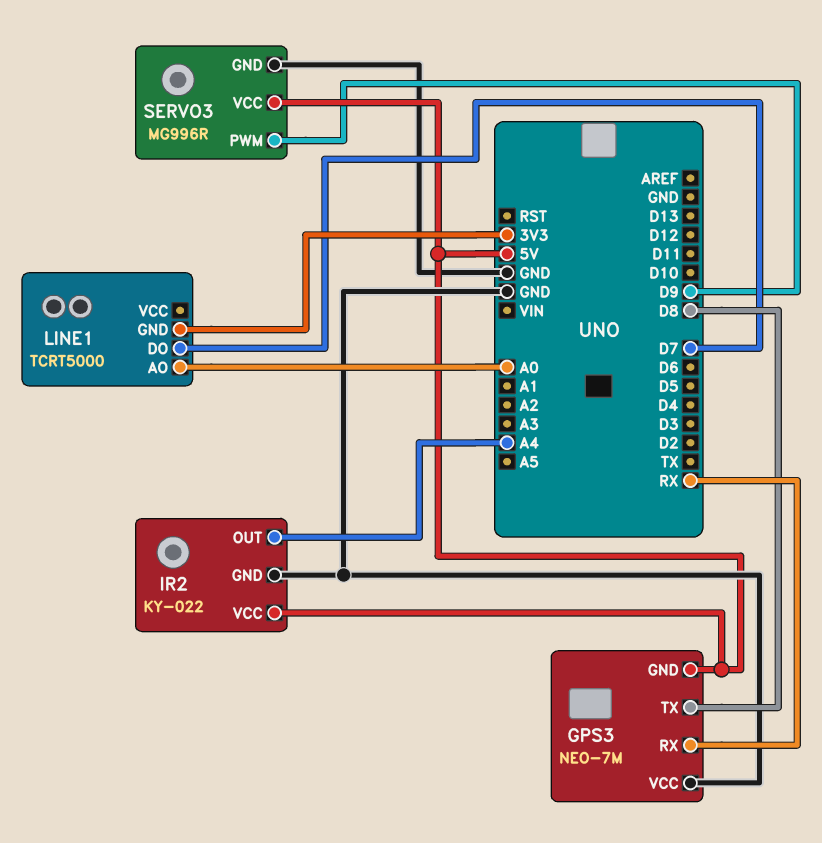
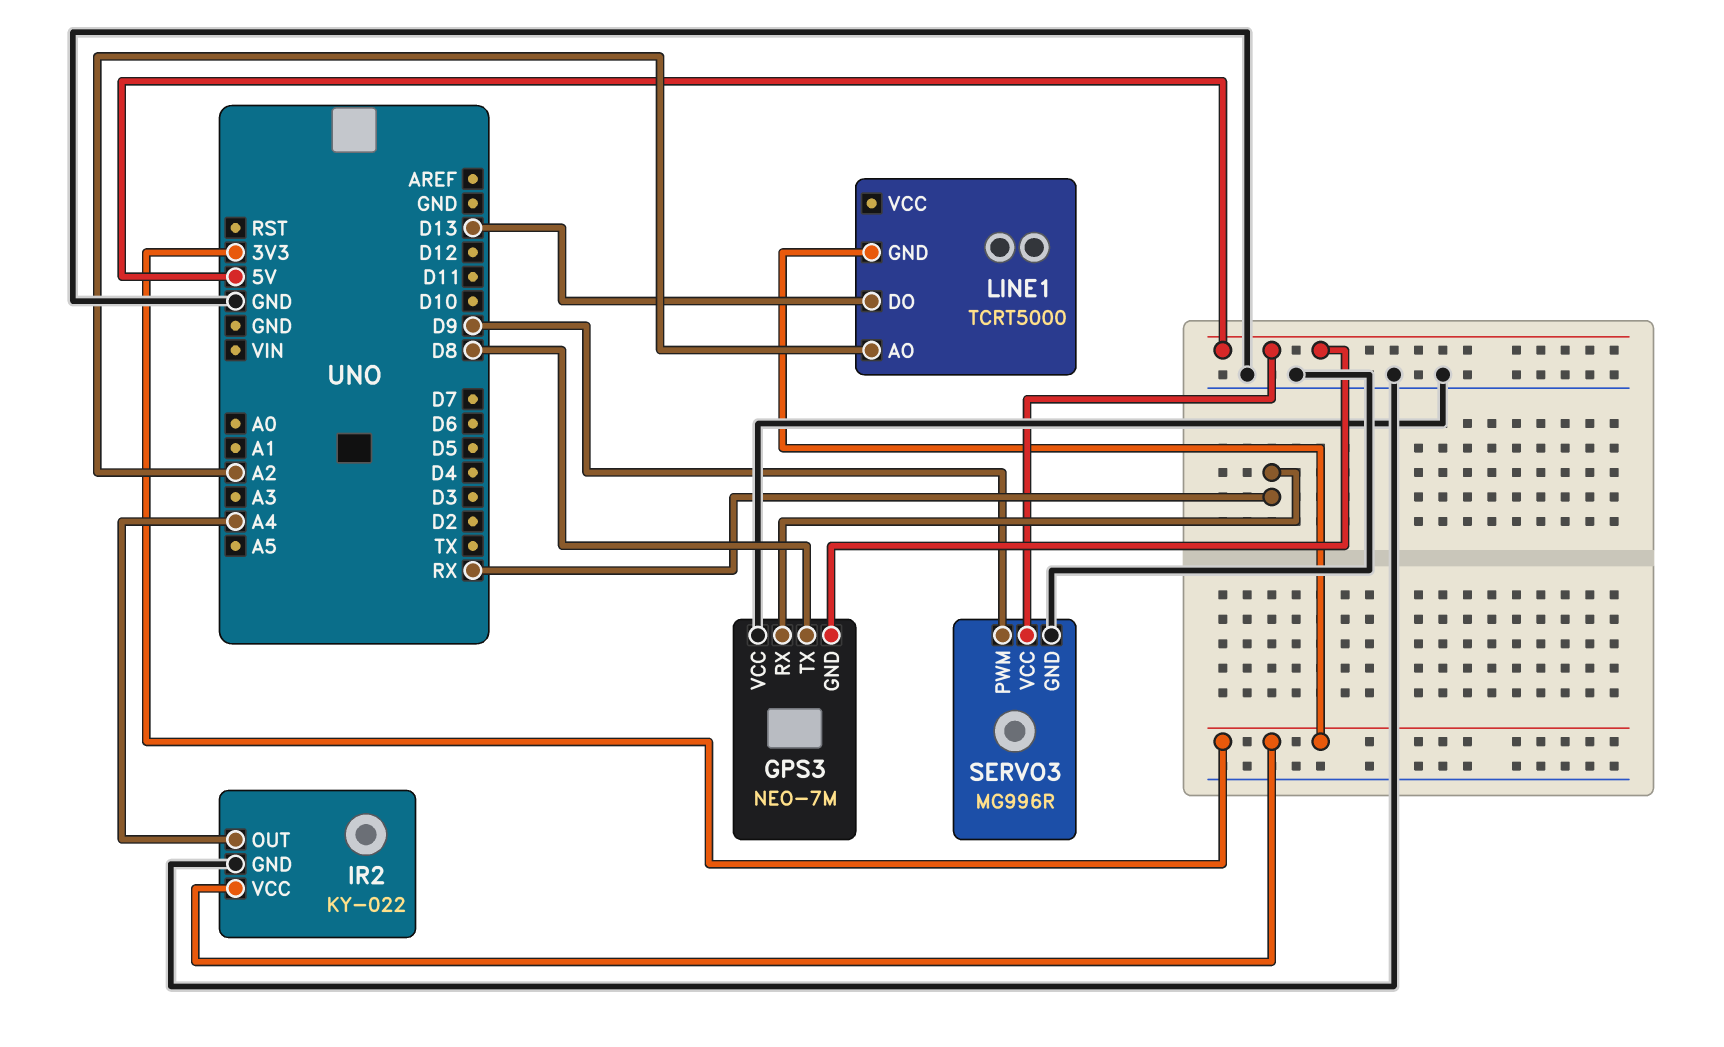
IR2 pin VCC: 5V -> 3V3
LINE1 pin AO: A0 -> A2
LINE1 pin DO: D7 -> D13

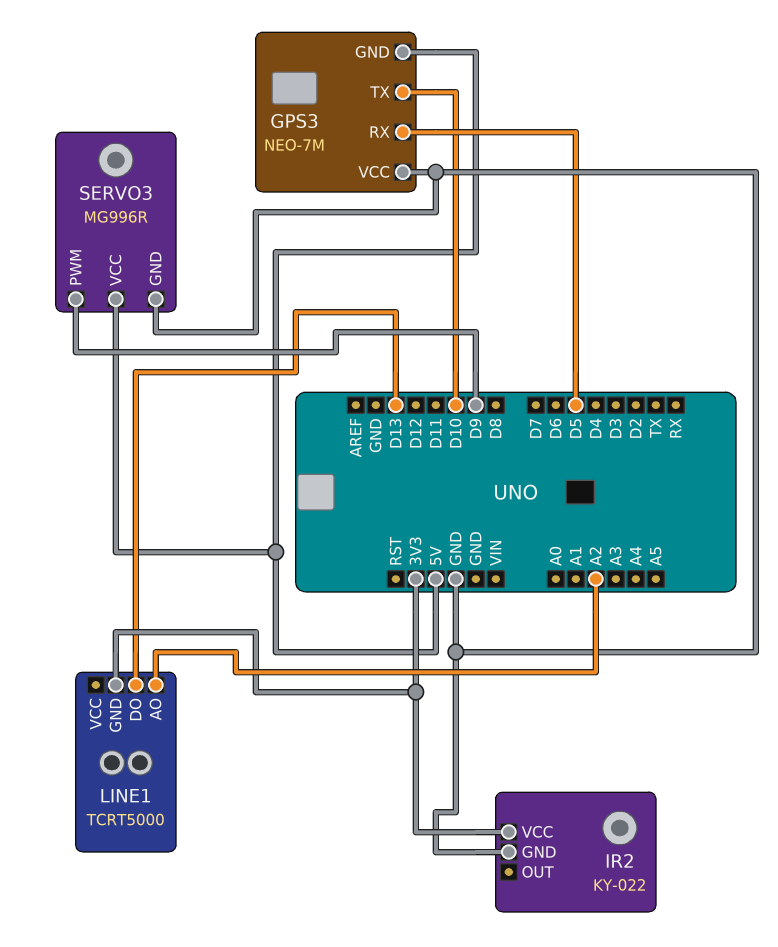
GPS3 pin RX: RX -> D5
GPS3 pin TX: D8 -> D10
IR2 pin OUT: A4 -> none

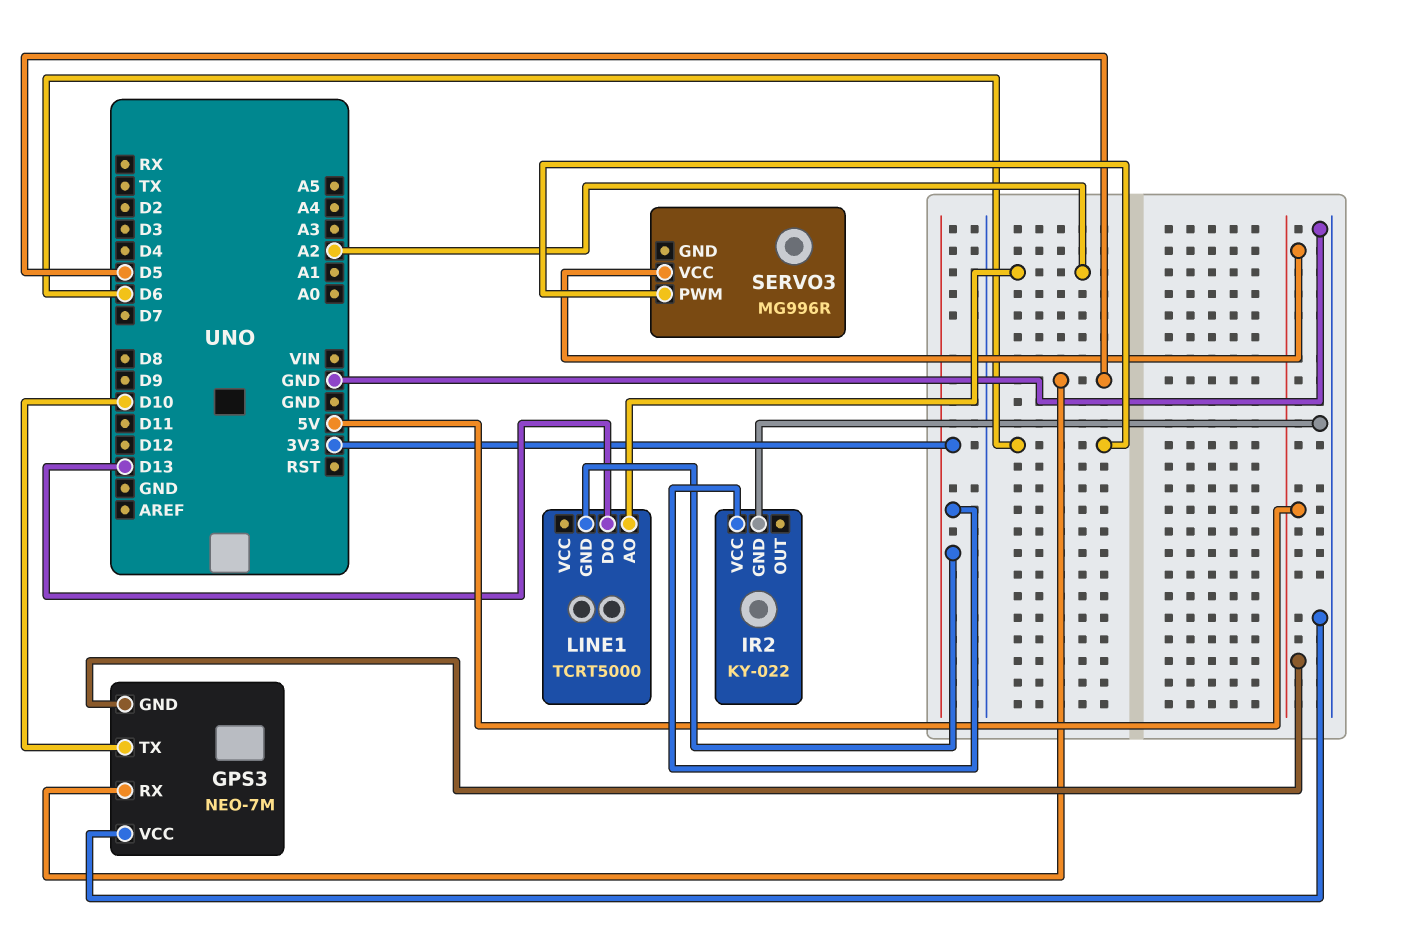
SERVO3 pin GND: GND -> none
SERVO3 pin PWM: D9 -> D6

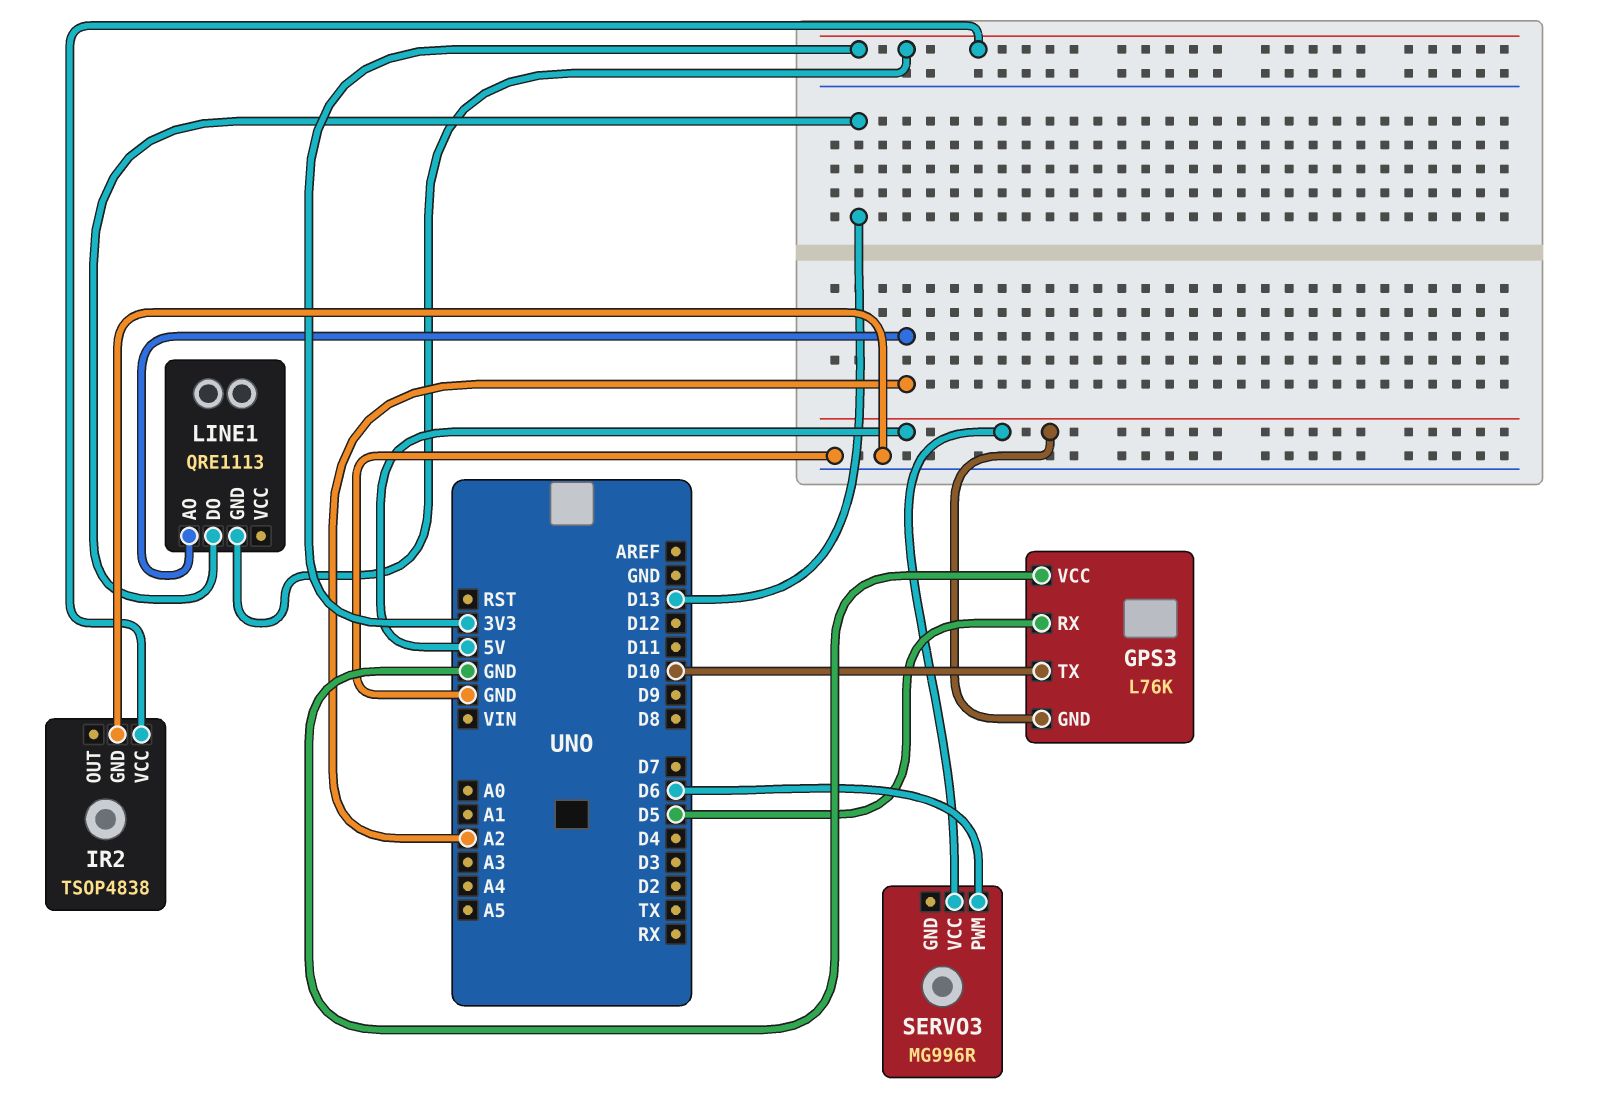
GPS3: NEO-7M -> L76K
IR2: KY-022 -> TSOP4838
LINE1: TCRT5000 -> QRE1113

